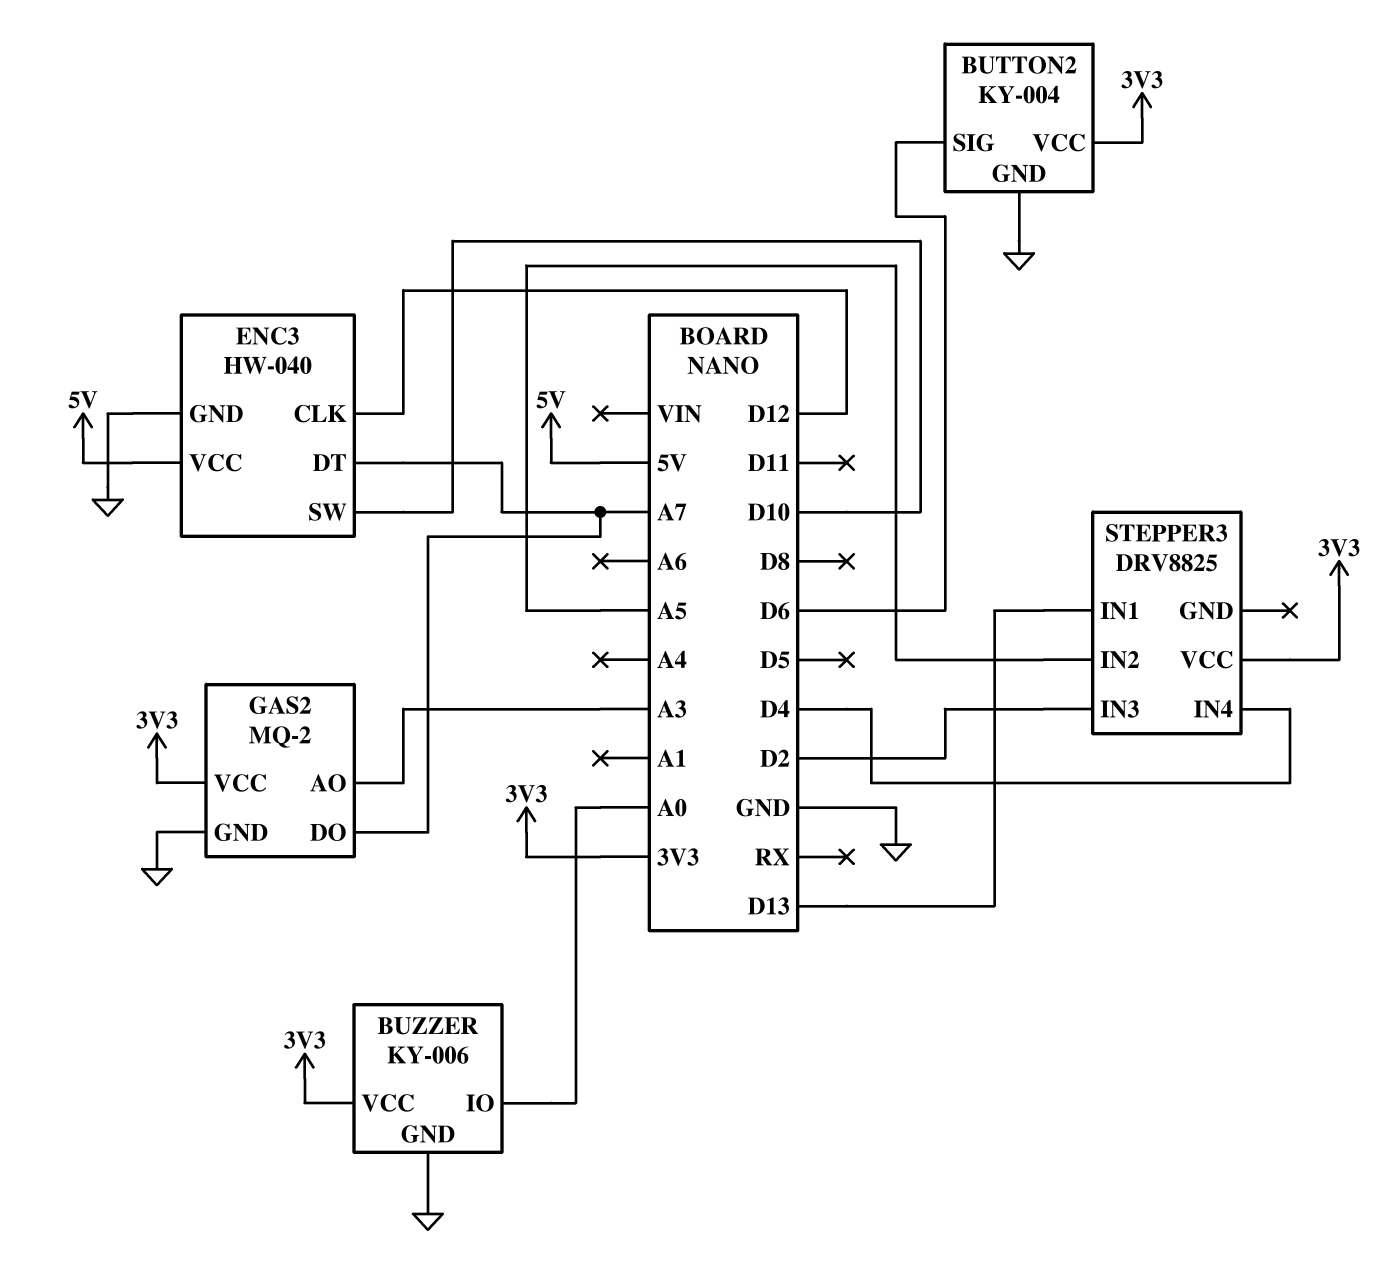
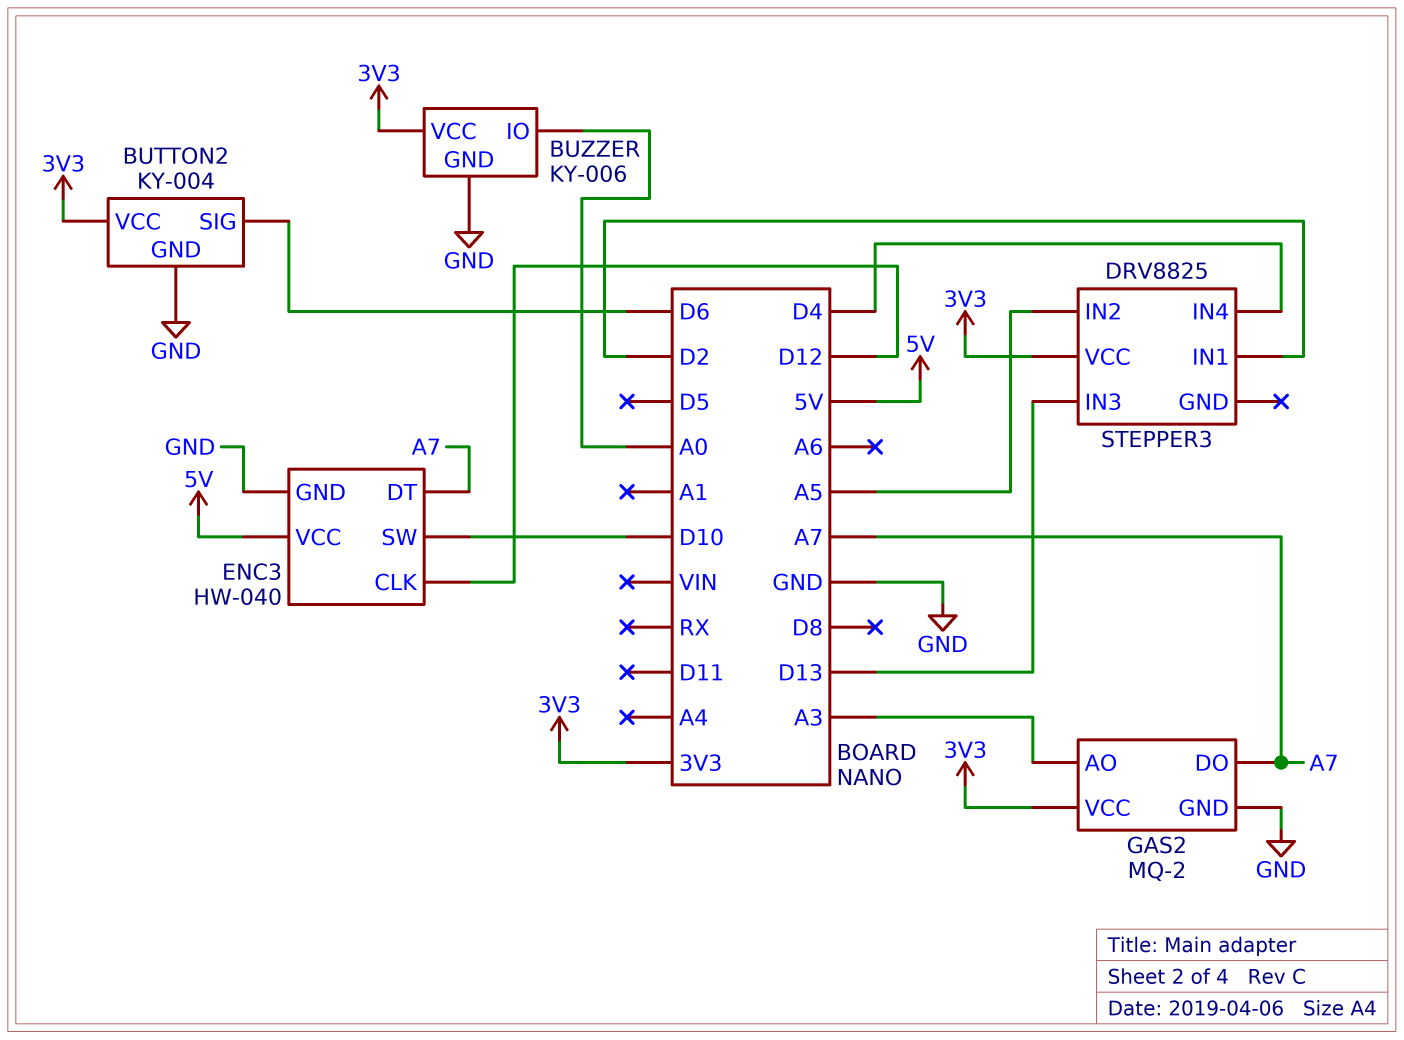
STEPPER3 pin IN1: D13 -> D2
STEPPER3 pin IN3: D2 -> D13

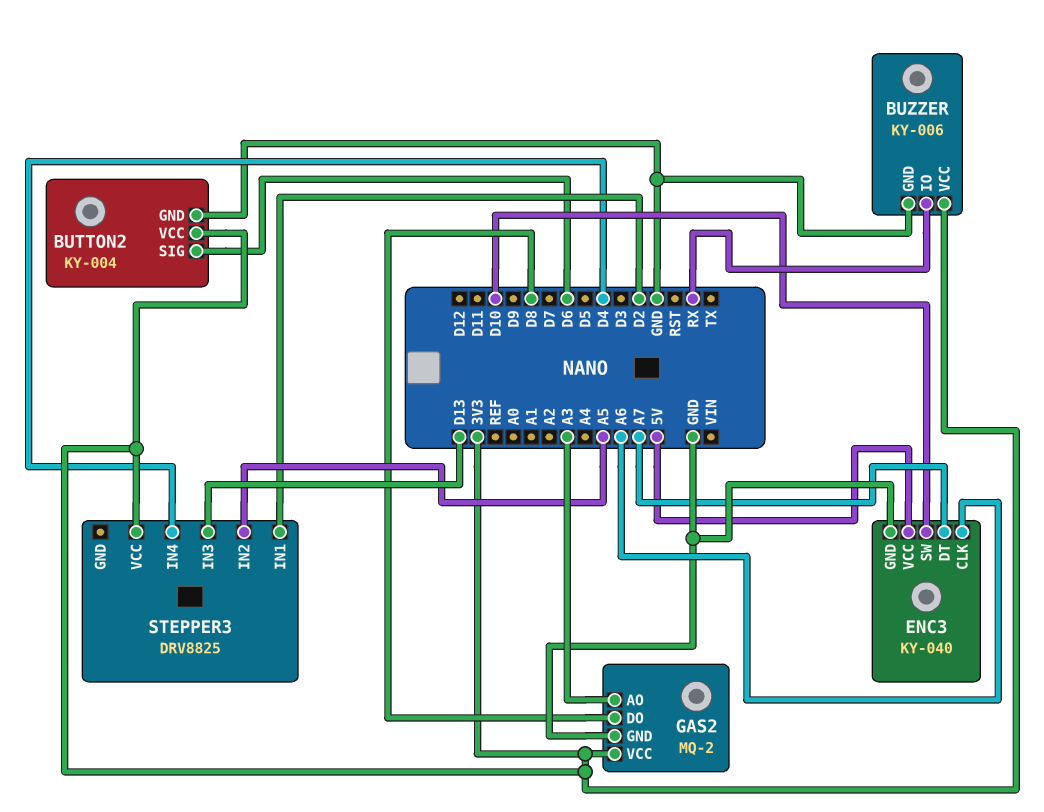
BUZZER pin IO: A0 -> RX
ENC3: HW-040 -> KY-040
ENC3 pin CLK: D12 -> A6
GAS2 pin DO: A7 -> D8

